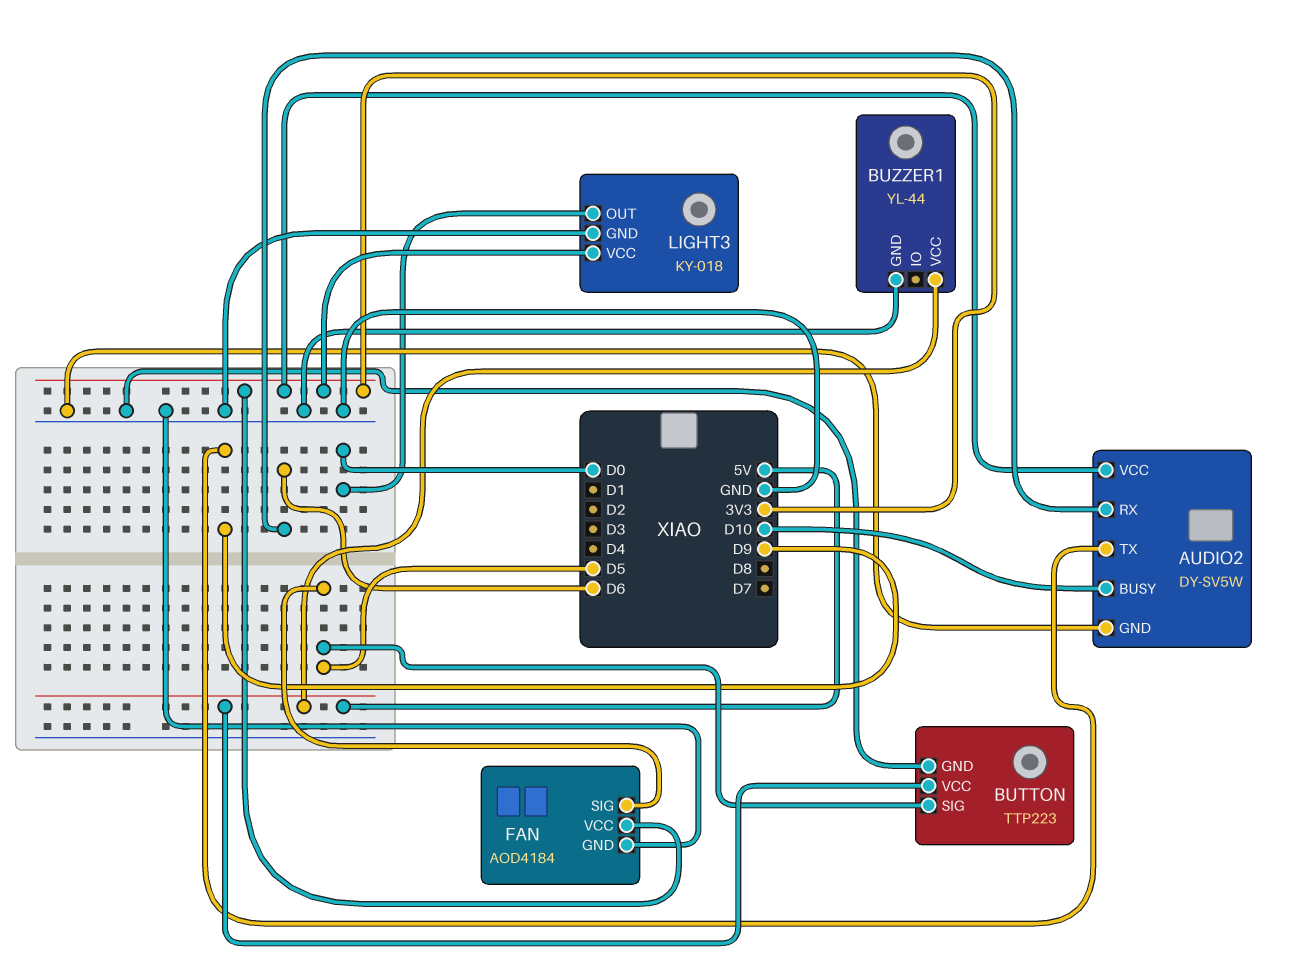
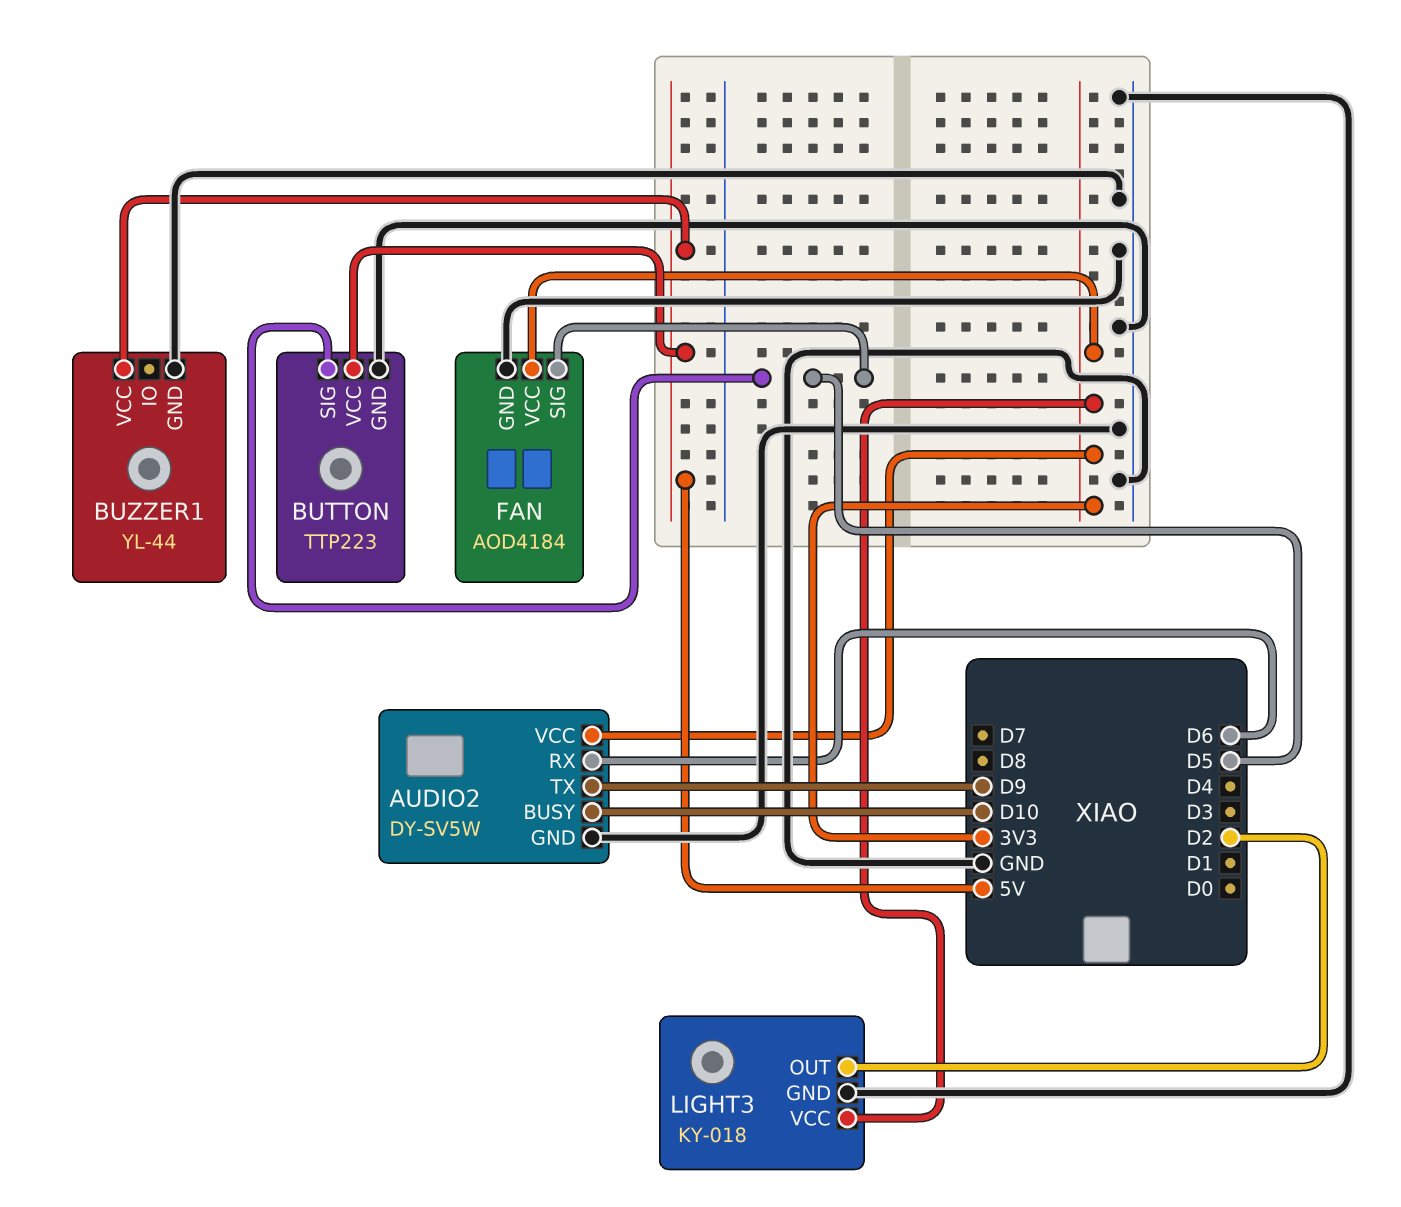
LIGHT3 pin OUT: D0 -> D2

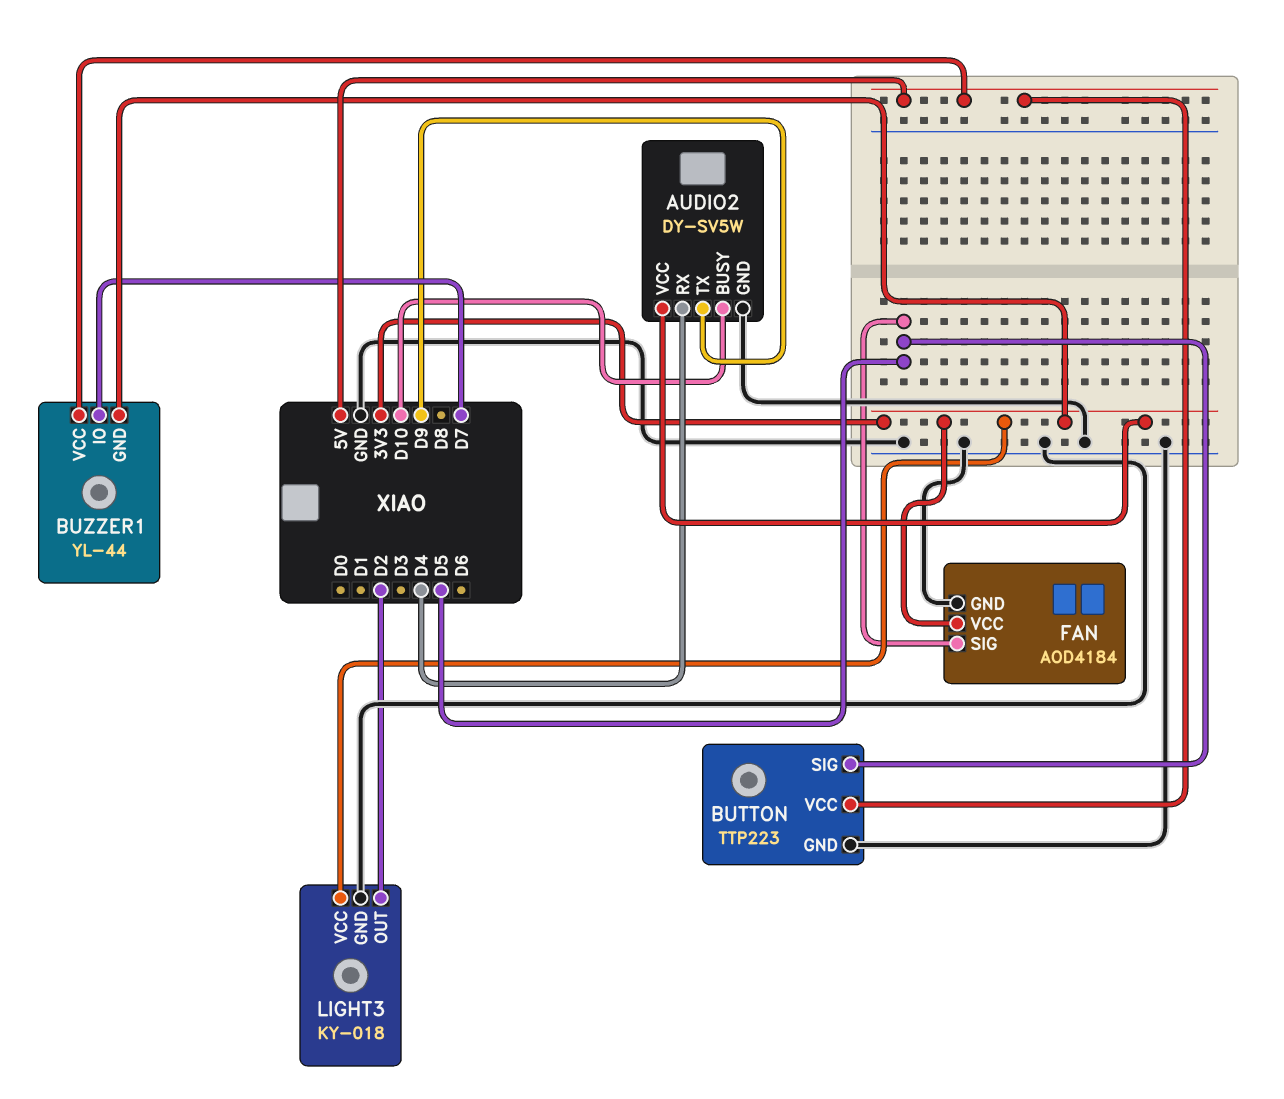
AUDIO2 pin RX: D6 -> D4
BUZZER1 pin GND: GND -> 3V3
BUZZER1 pin IO: none -> D7

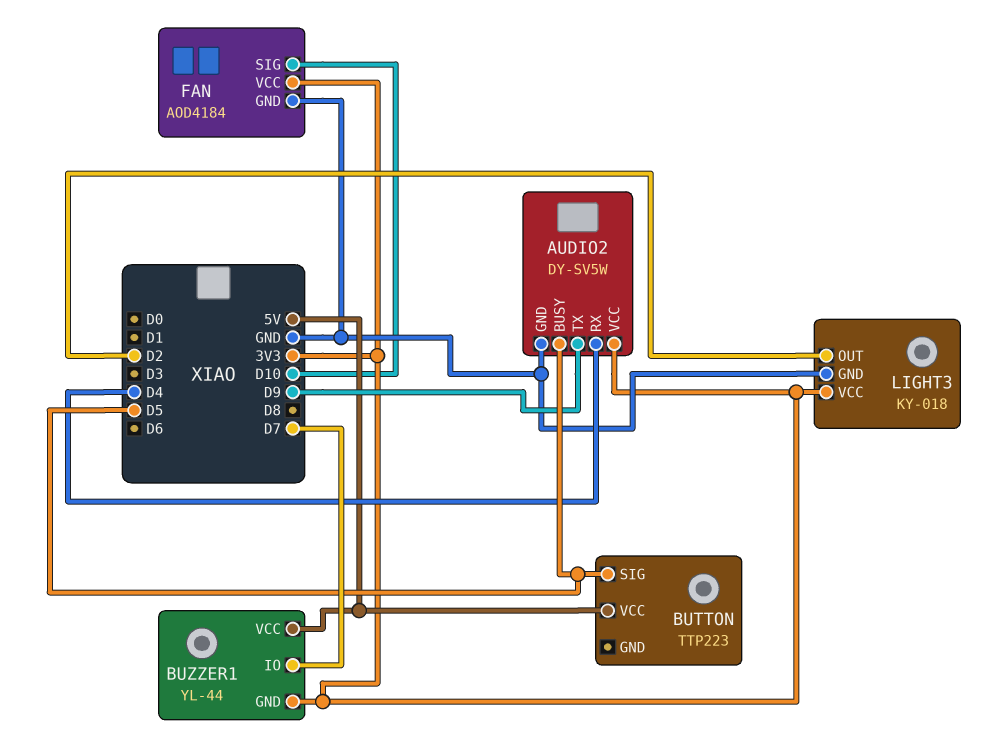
AUDIO2 pin BUSY: D10 -> D5
BUTTON pin GND: GND -> none
FAN pin SIG: D5 -> D10

